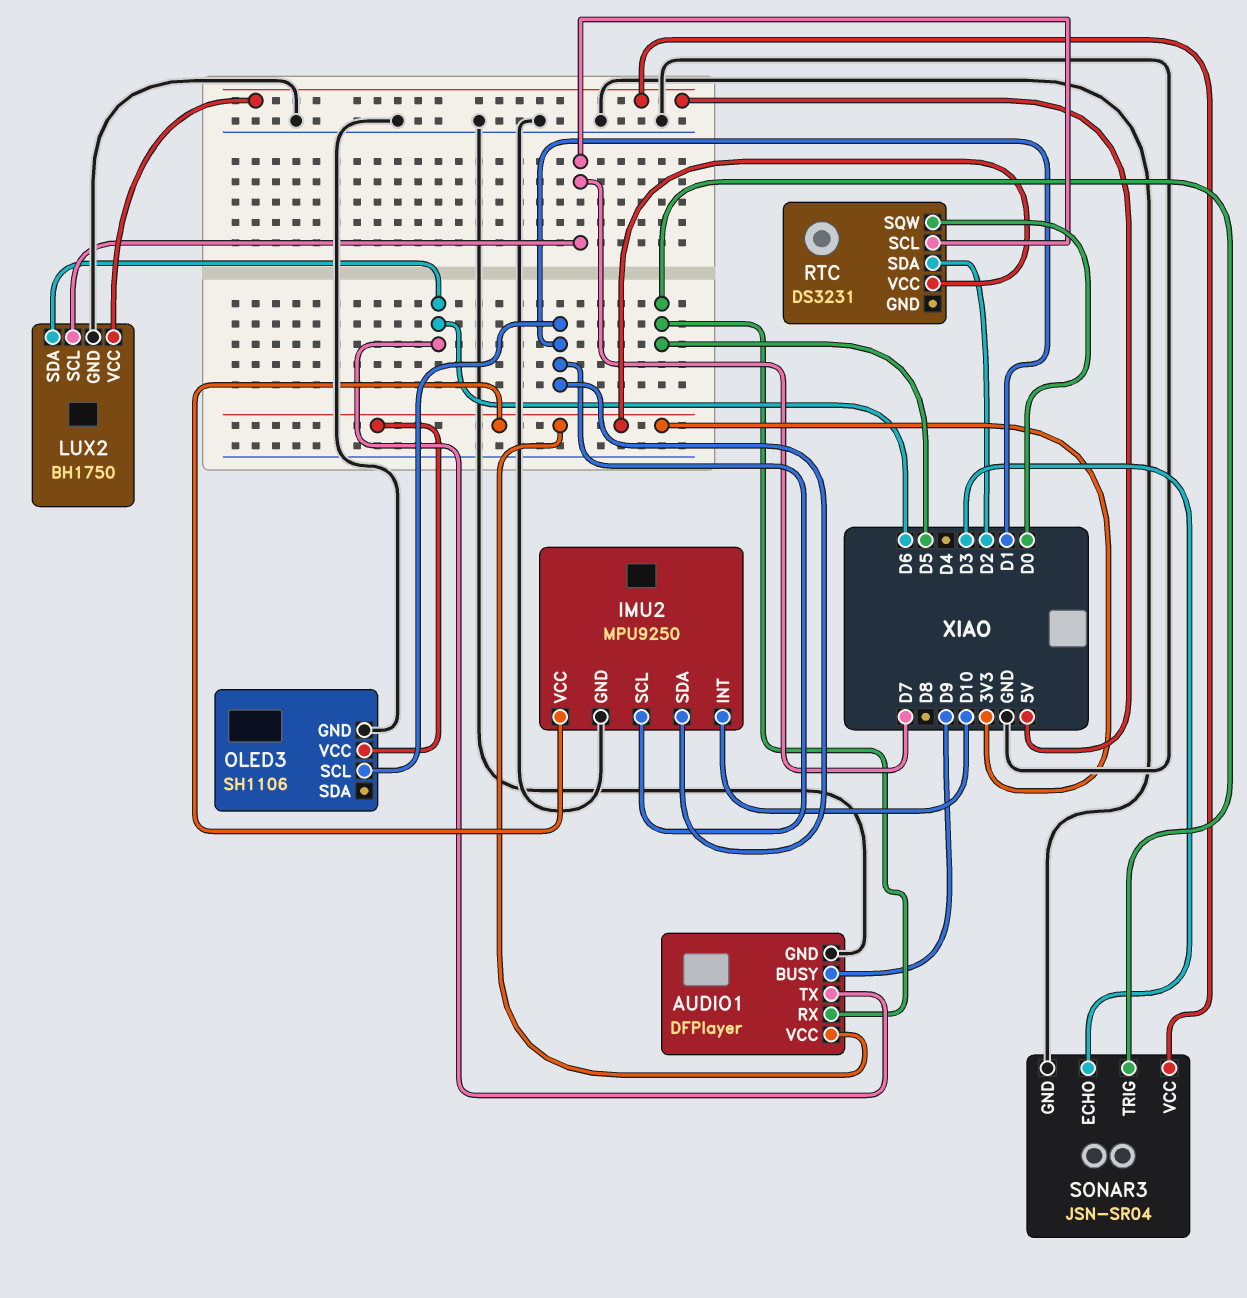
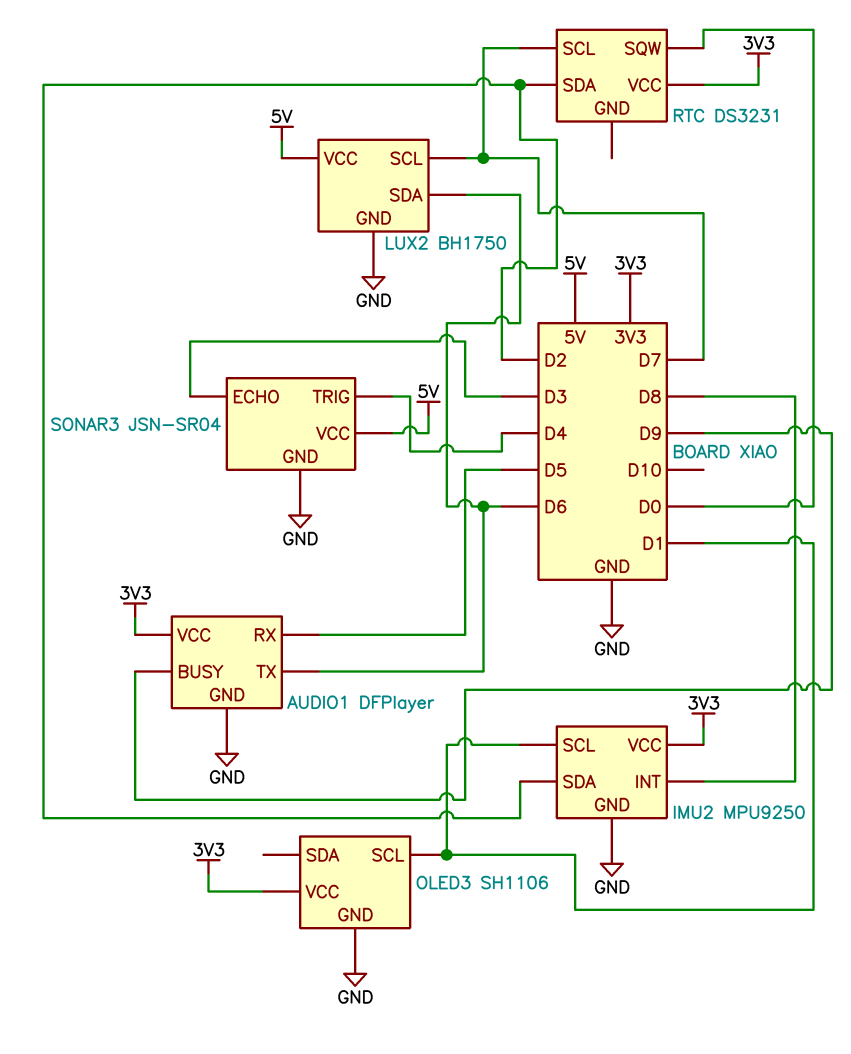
IMU2 pin INT: D10 -> D8
IMU2 pin SDA: D1 -> D2
SONAR3 pin TRIG: D5 -> D4

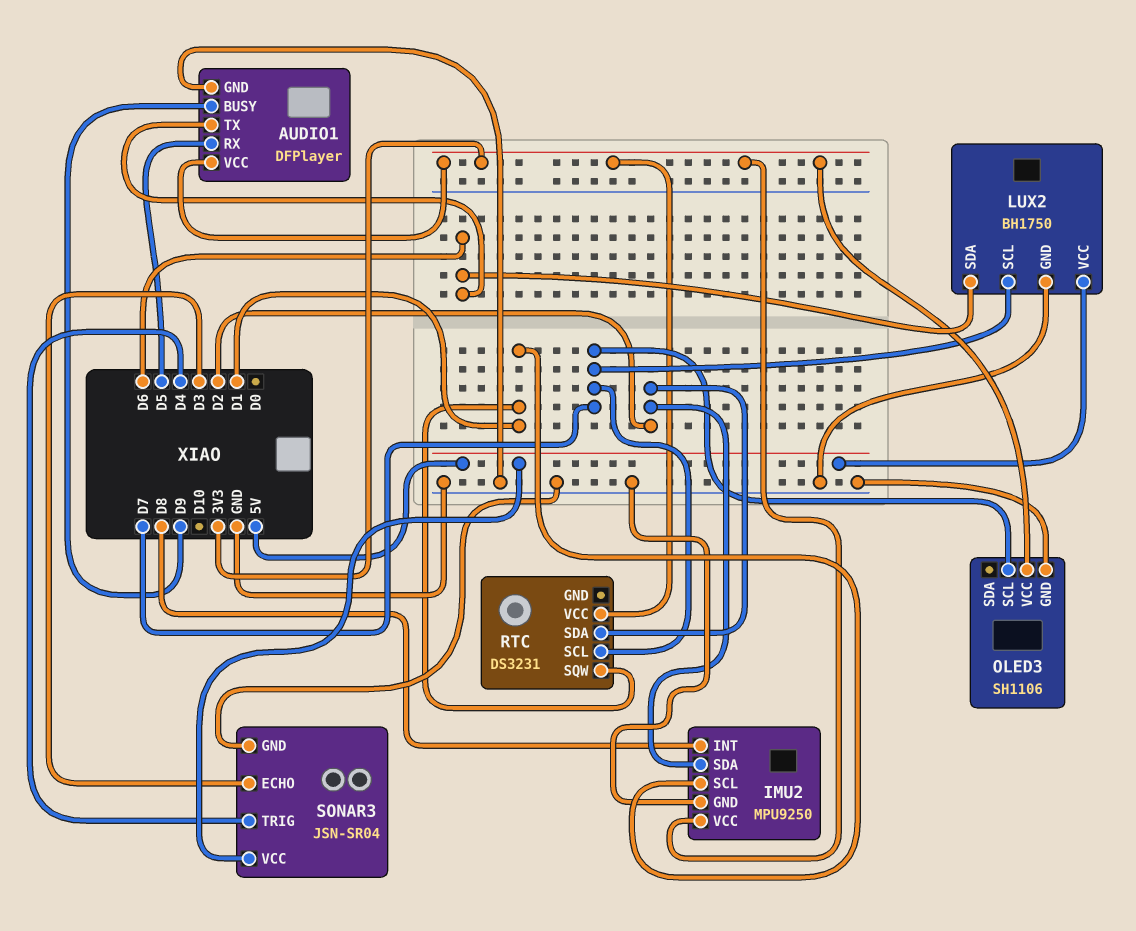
OLED3 pin SCL: D1 -> D7
RTC pin SQW: D0 -> D1

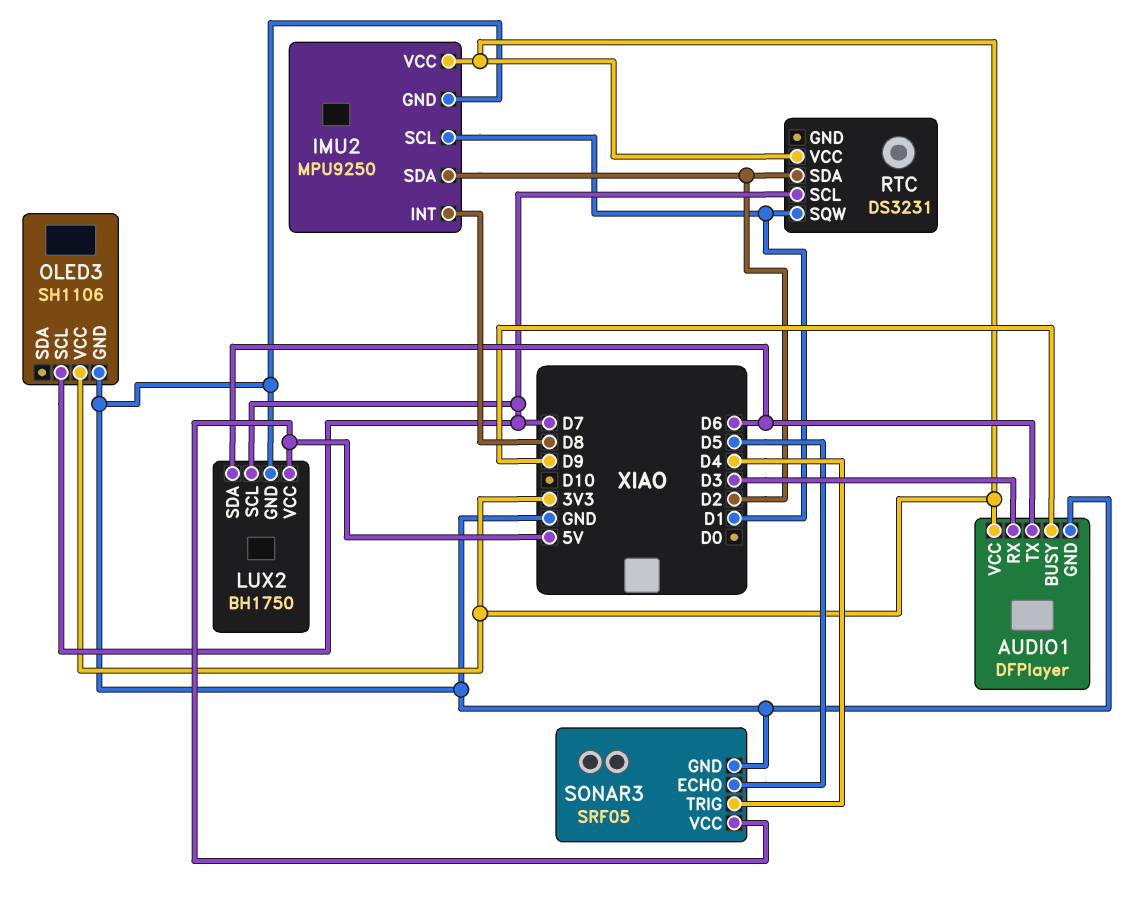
AUDIO1 pin RX: D5 -> D3
SONAR3: JSN-SR04 -> SRF05
SONAR3 pin ECHO: D3 -> D5

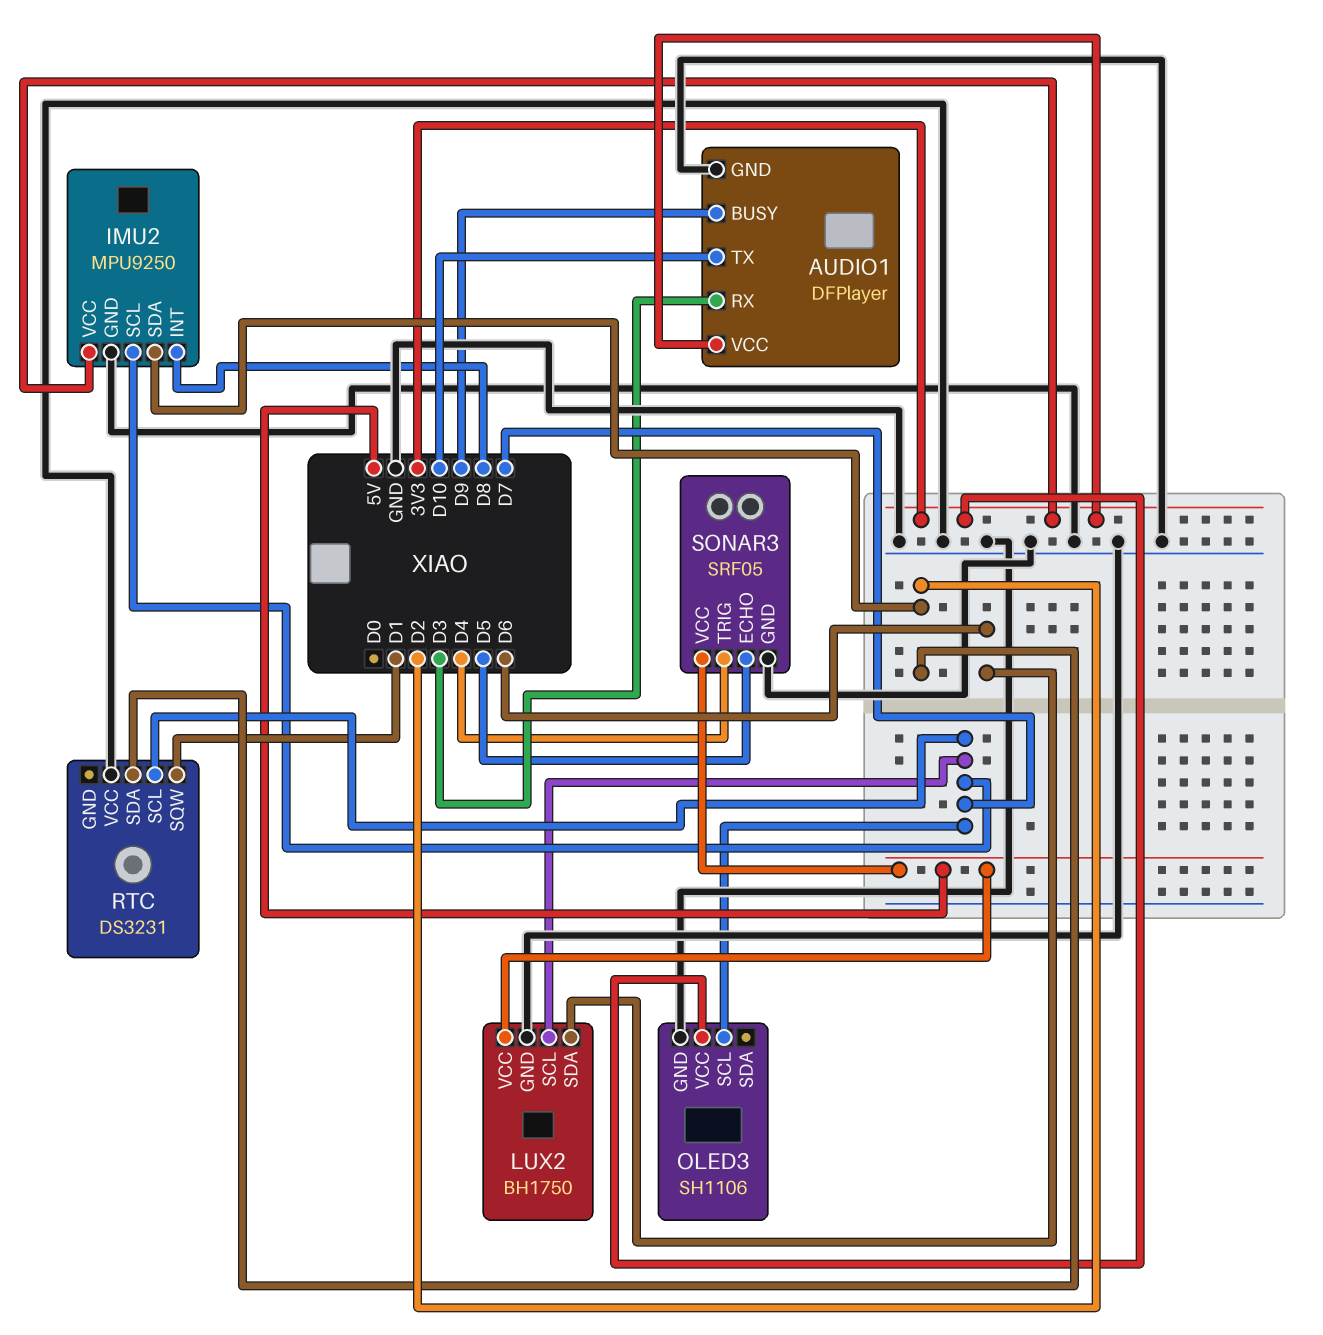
AUDIO1 pin TX: D6 -> D10
IMU2 pin SCL: D1 -> D7
RTC pin VCC: 3V3 -> GND

